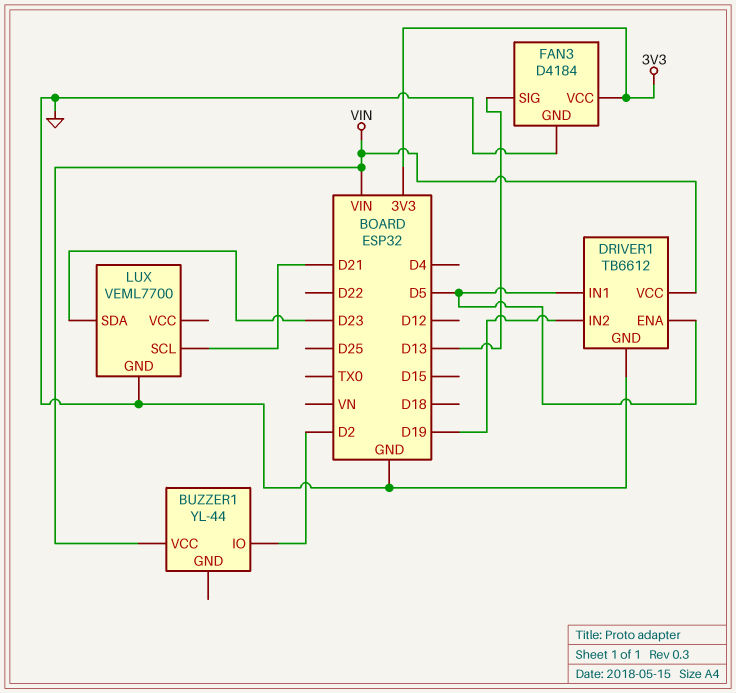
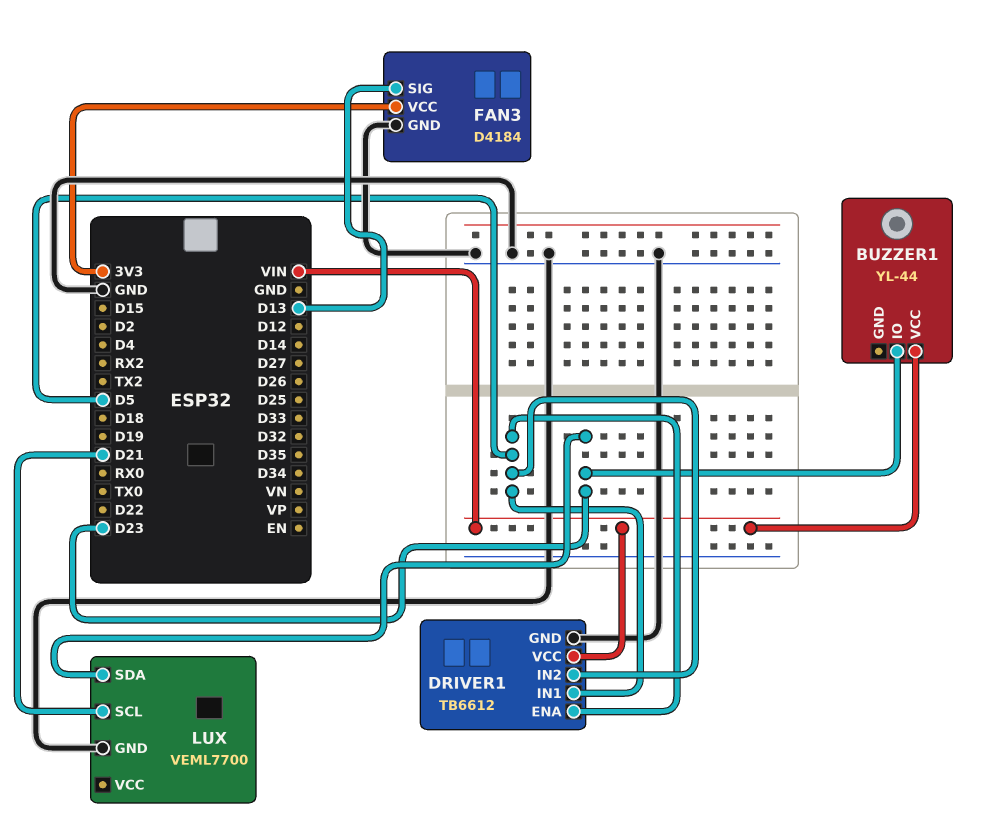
BUZZER1 pin IO: D2 -> D23
DRIVER1 pin IN2: D19 -> D5

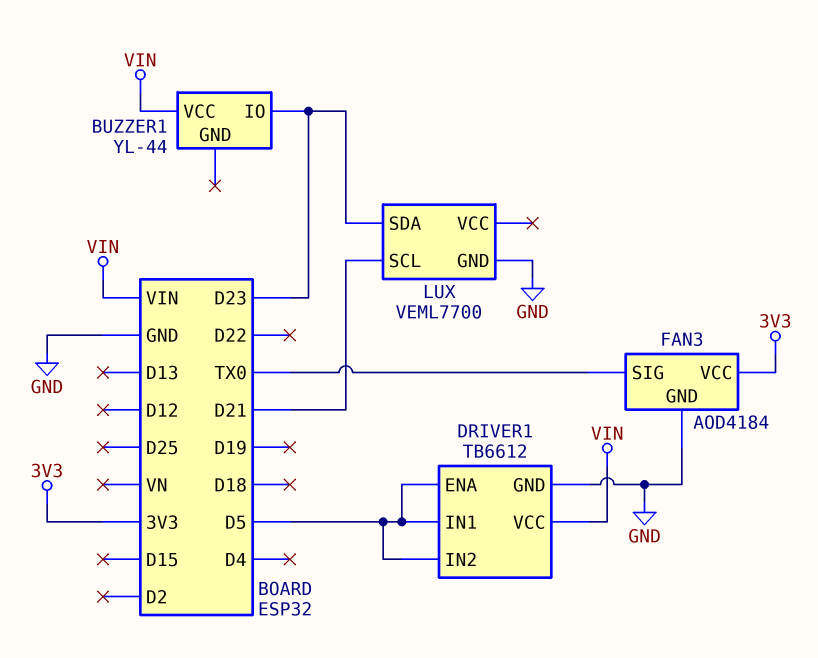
FAN3: D4184 -> AOD4184
FAN3 pin SIG: D13 -> TX0

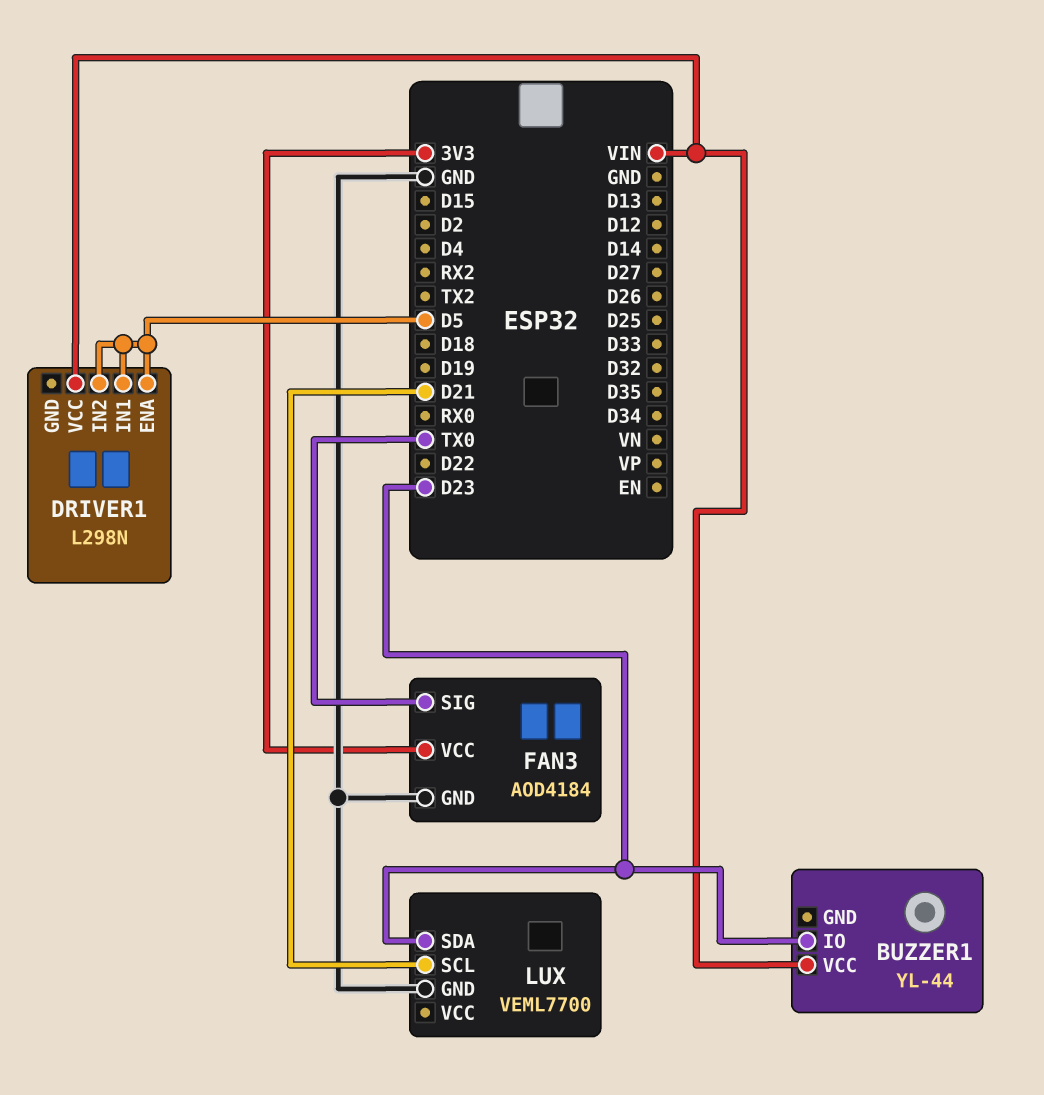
DRIVER1: TB6612 -> L298N
DRIVER1 pin GND: GND -> none

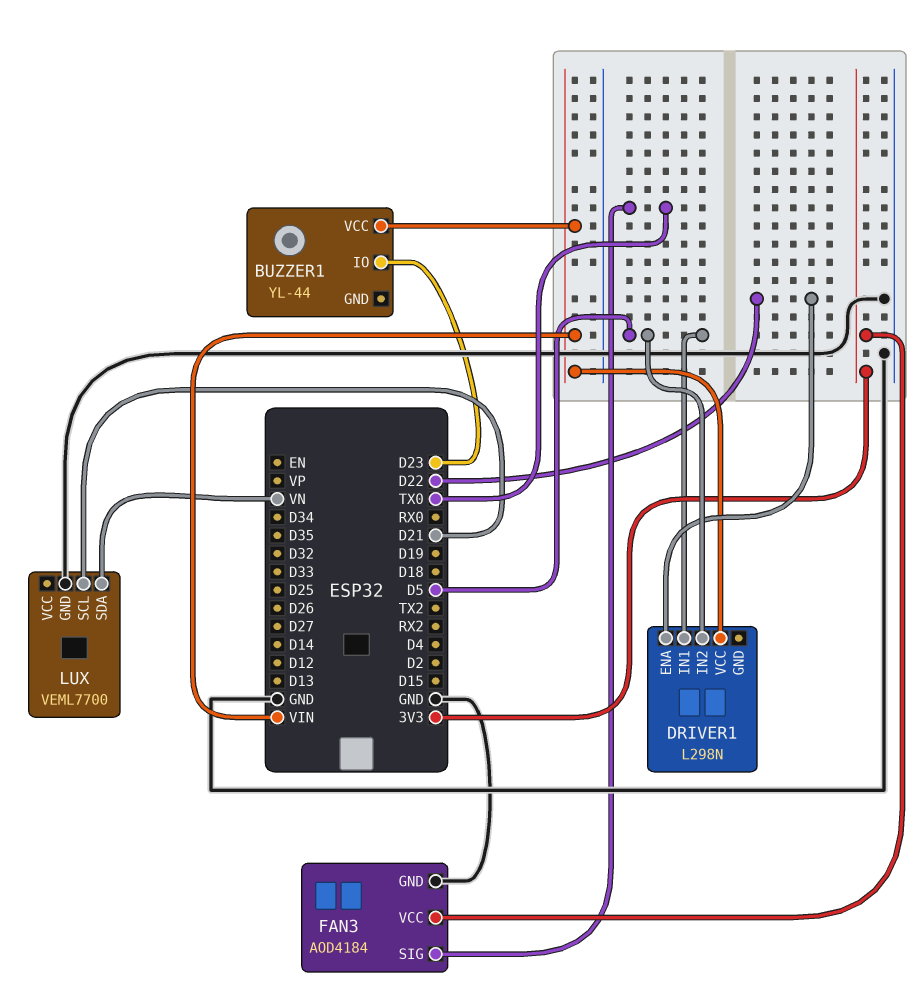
DRIVER1 pin ENA: D5 -> D22
LUX pin SDA: D23 -> VN

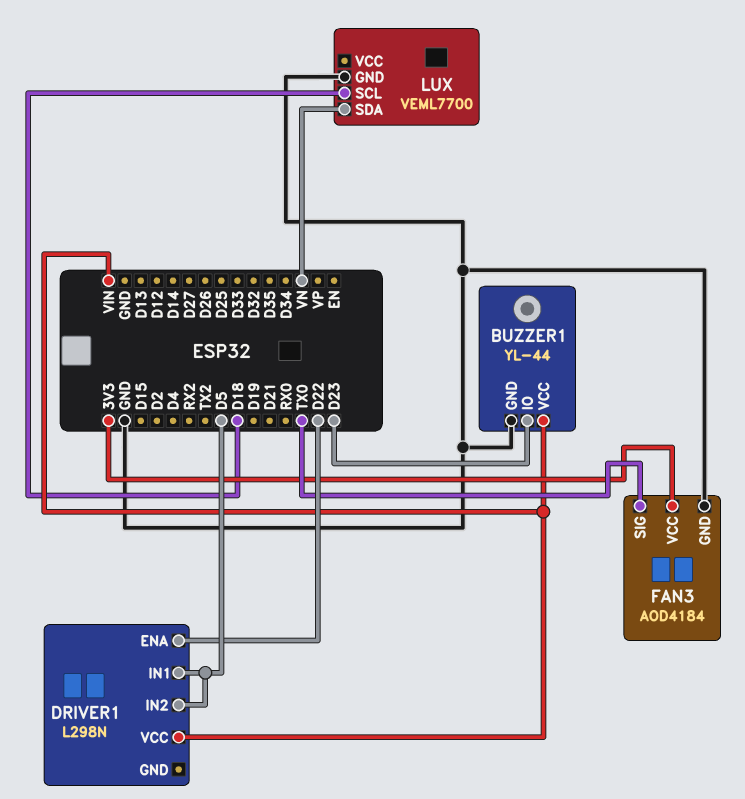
BUZZER1 pin GND: none -> GND
LUX pin SCL: D21 -> D18

